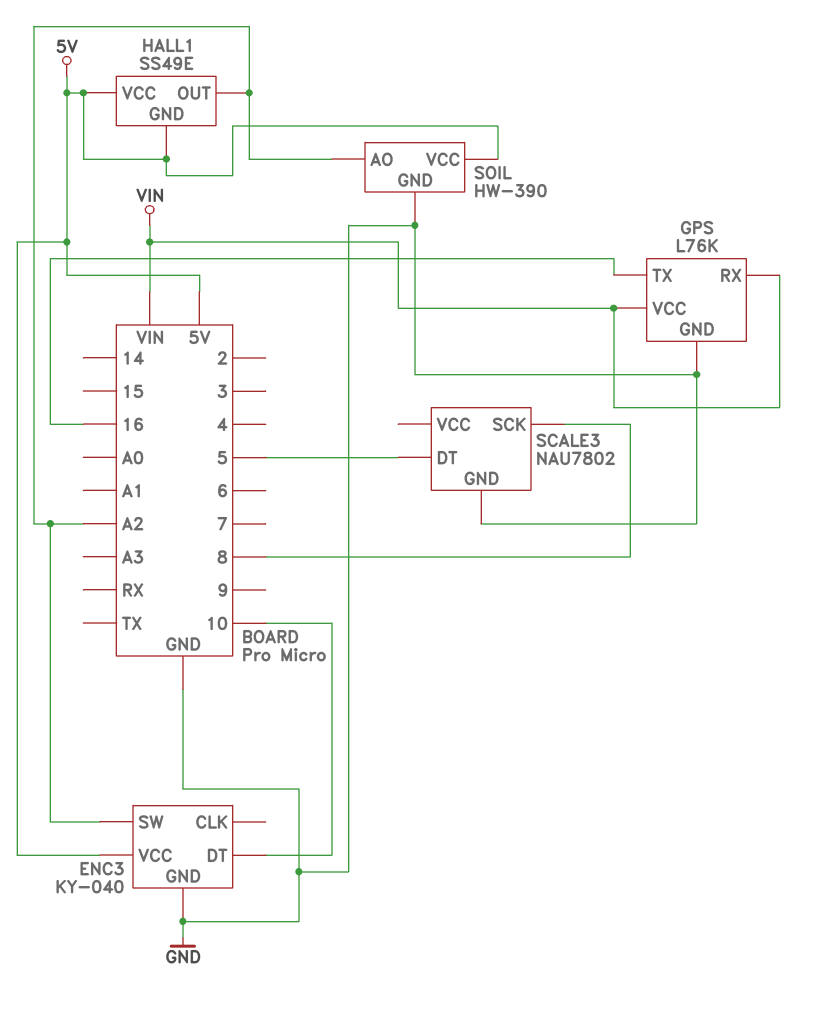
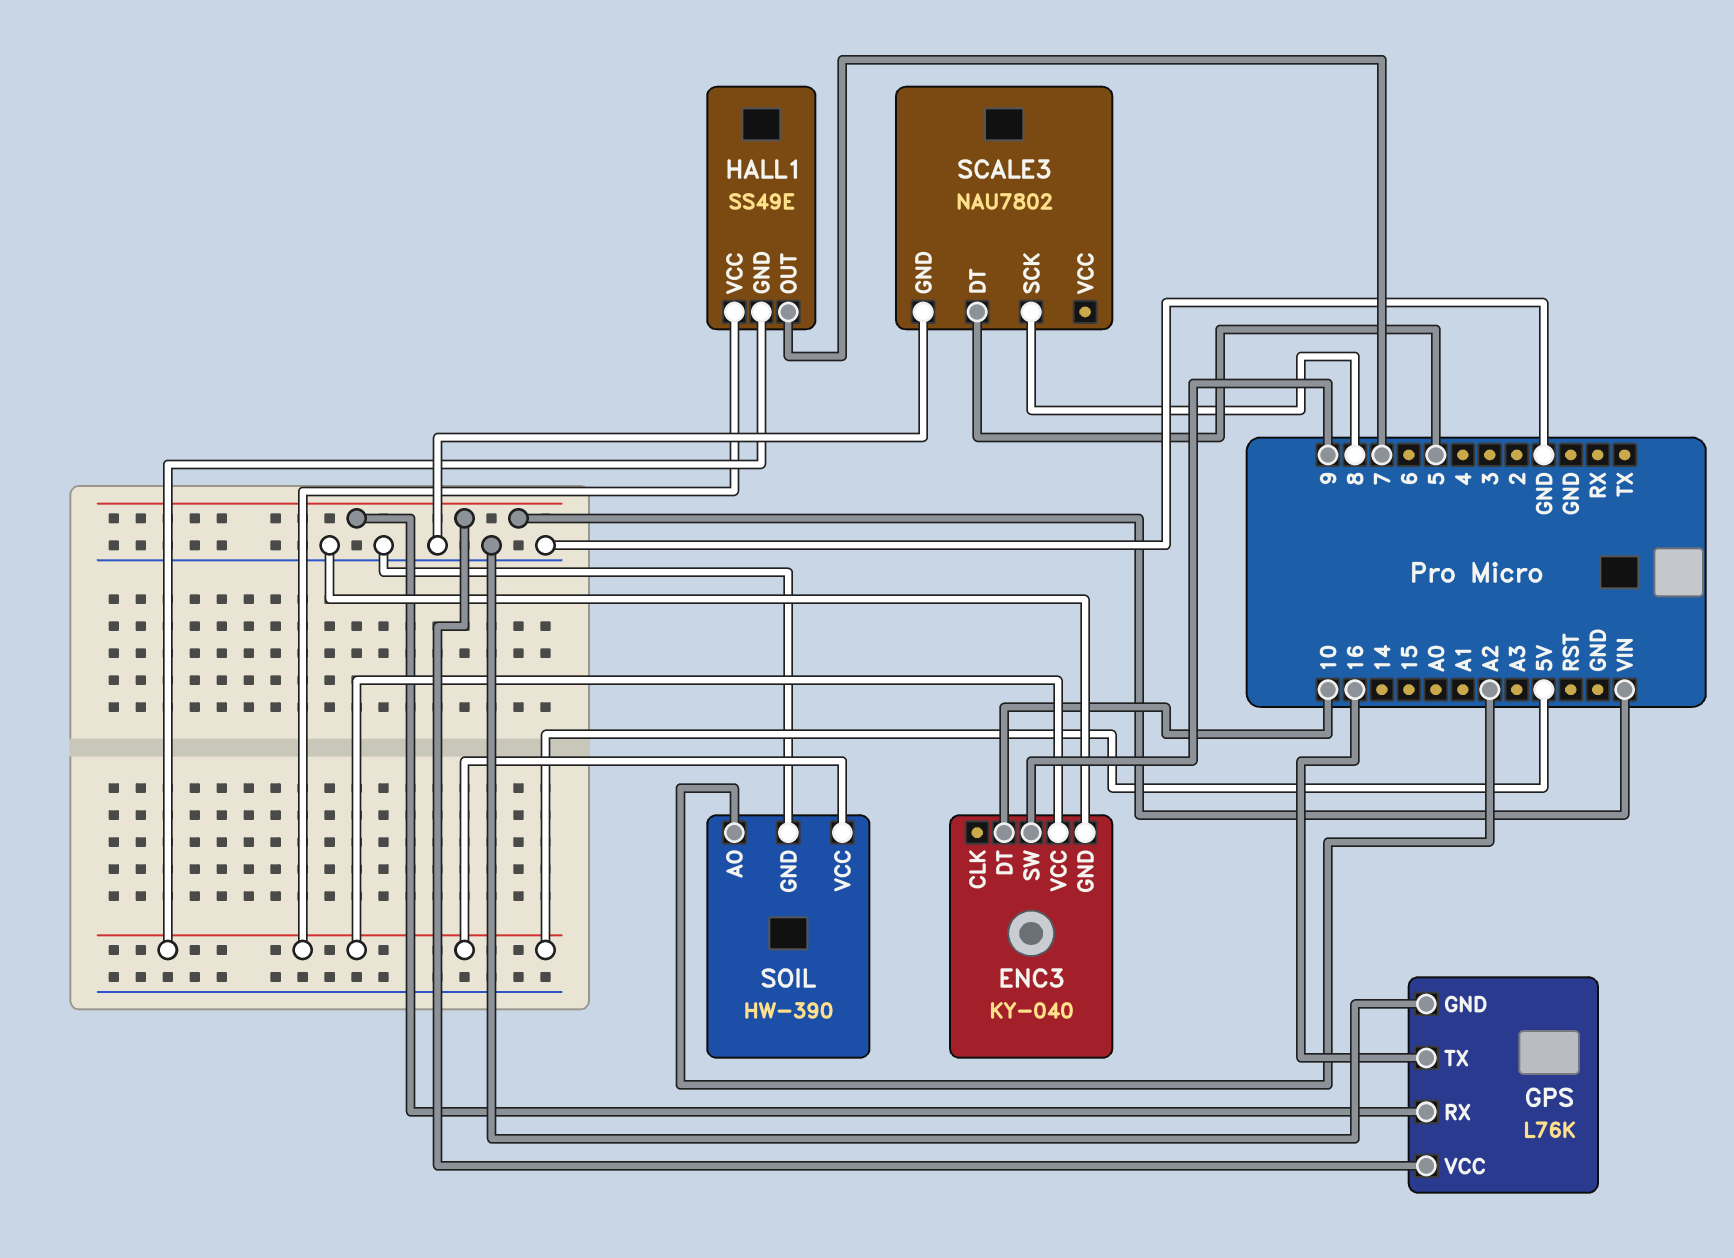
ENC3 pin SW: A2 -> 9
HALL1 pin OUT: A2 -> 7

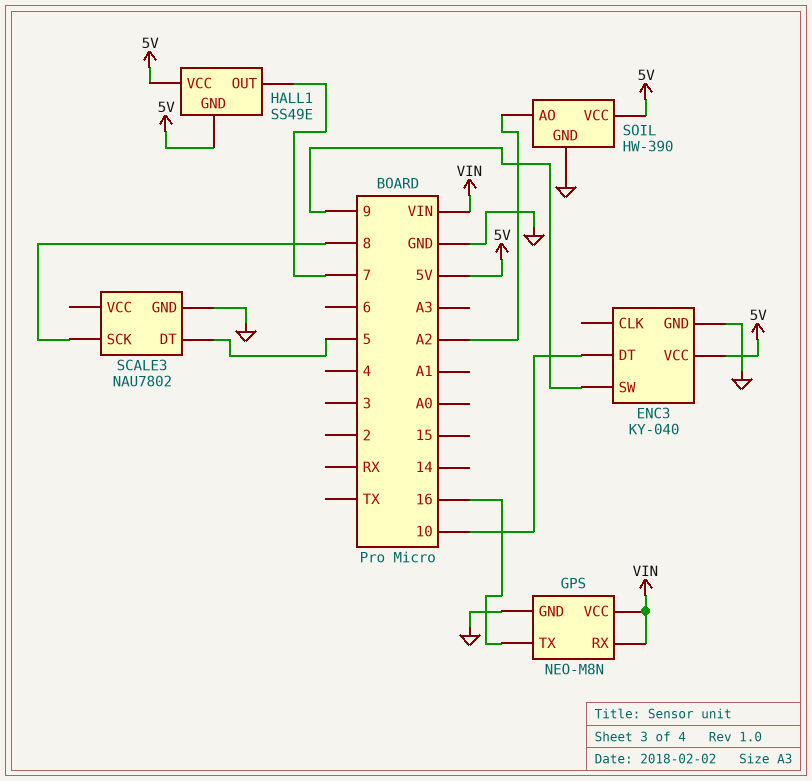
GPS: L76K -> NEO-M8N

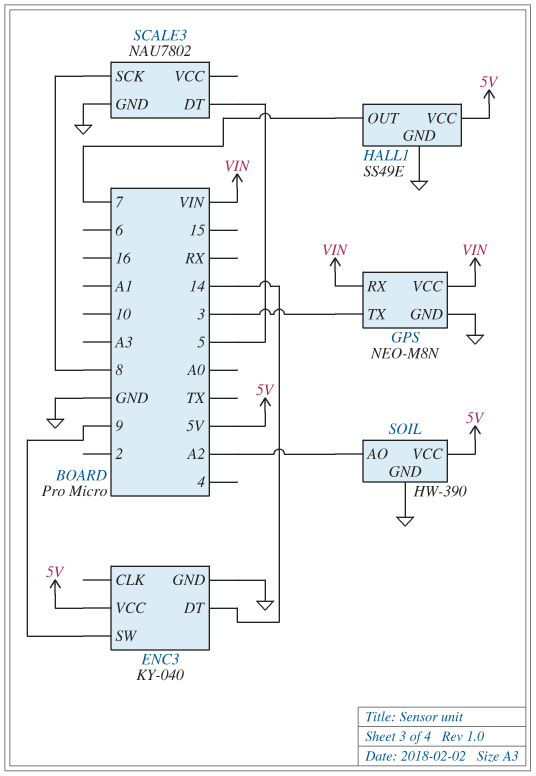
ENC3 pin DT: 10 -> 14
GPS pin TX: 16 -> 3
HALL1 pin GND: 5V -> GND

